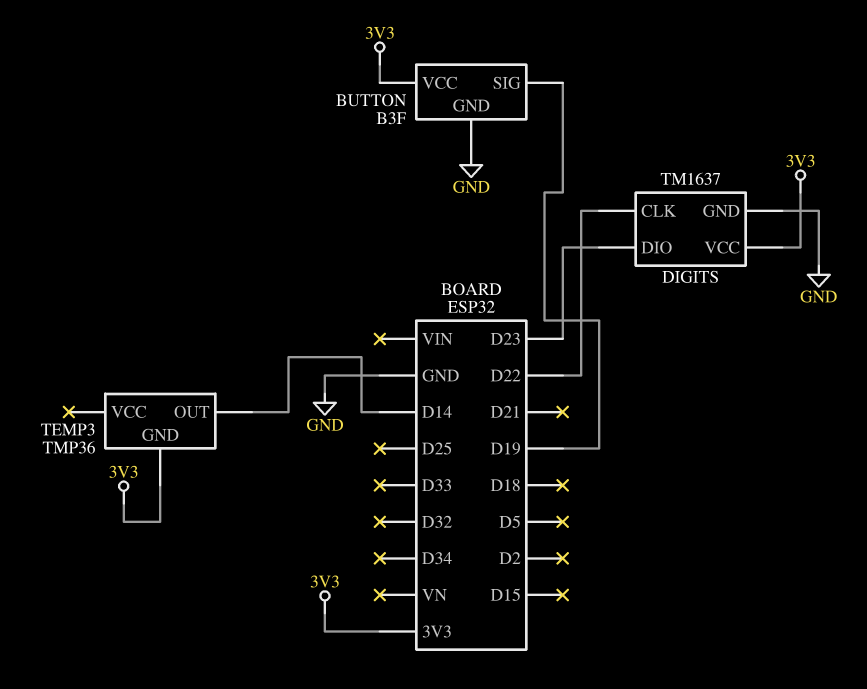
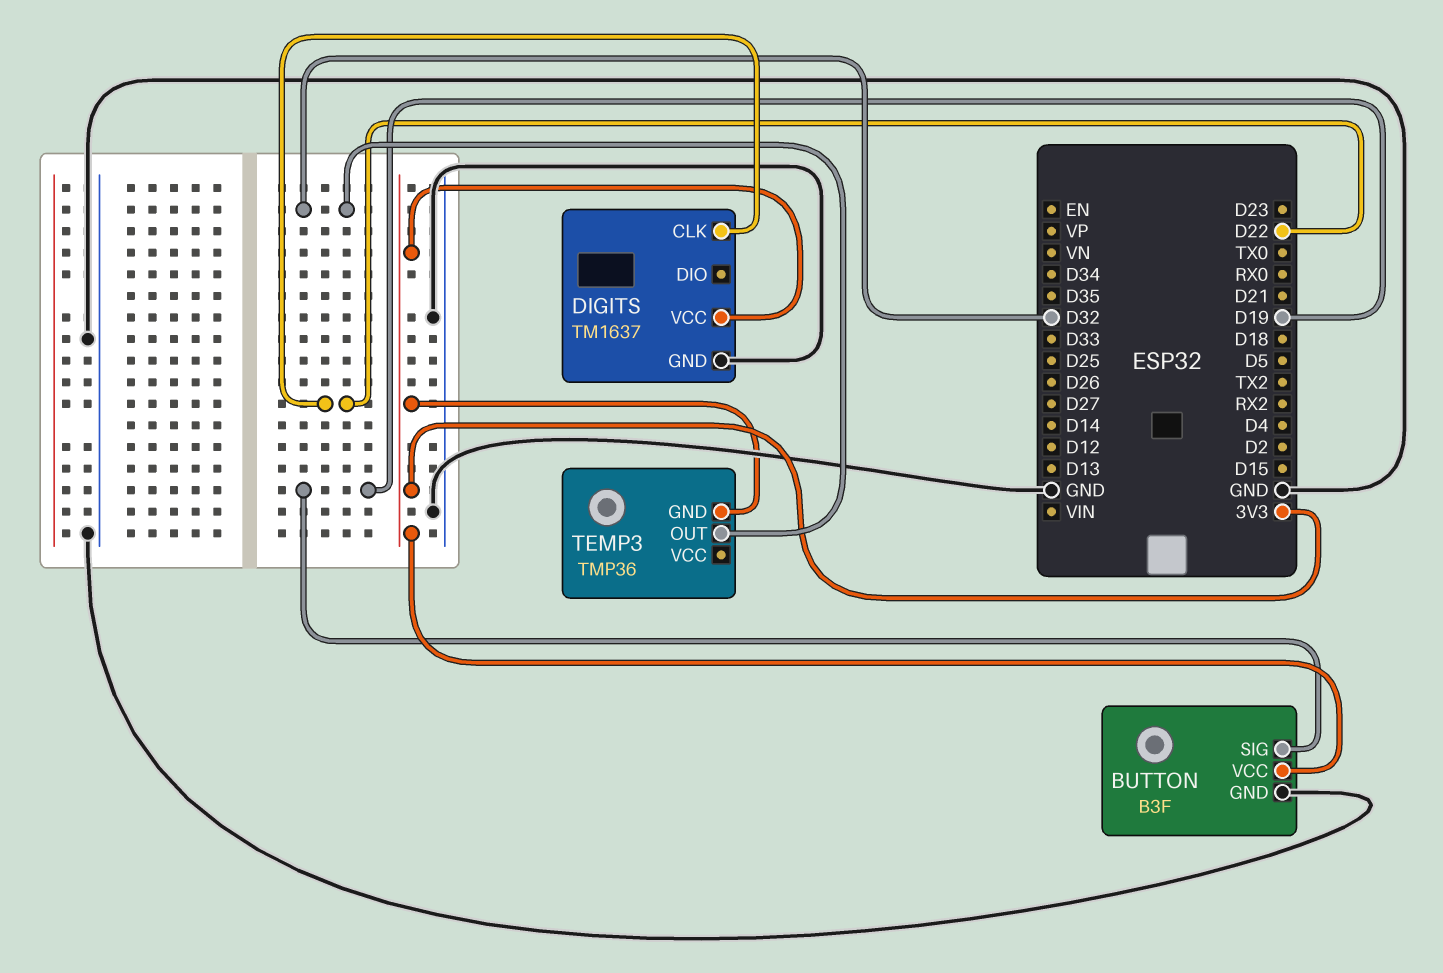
DIGITS pin DIO: D23 -> none
TEMP3 pin OUT: D14 -> D32

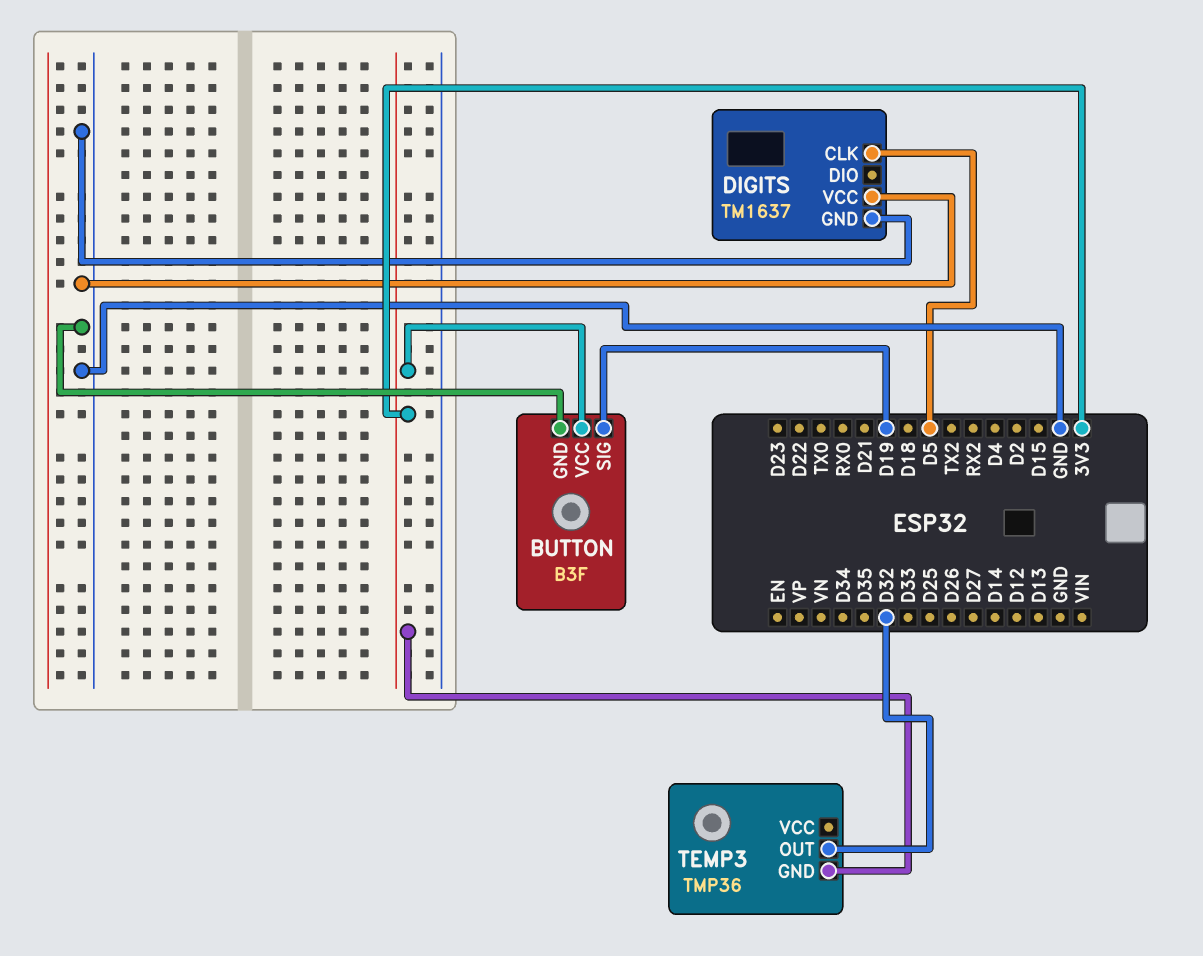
DIGITS pin CLK: D22 -> D5
DIGITS pin VCC: 3V3 -> GND

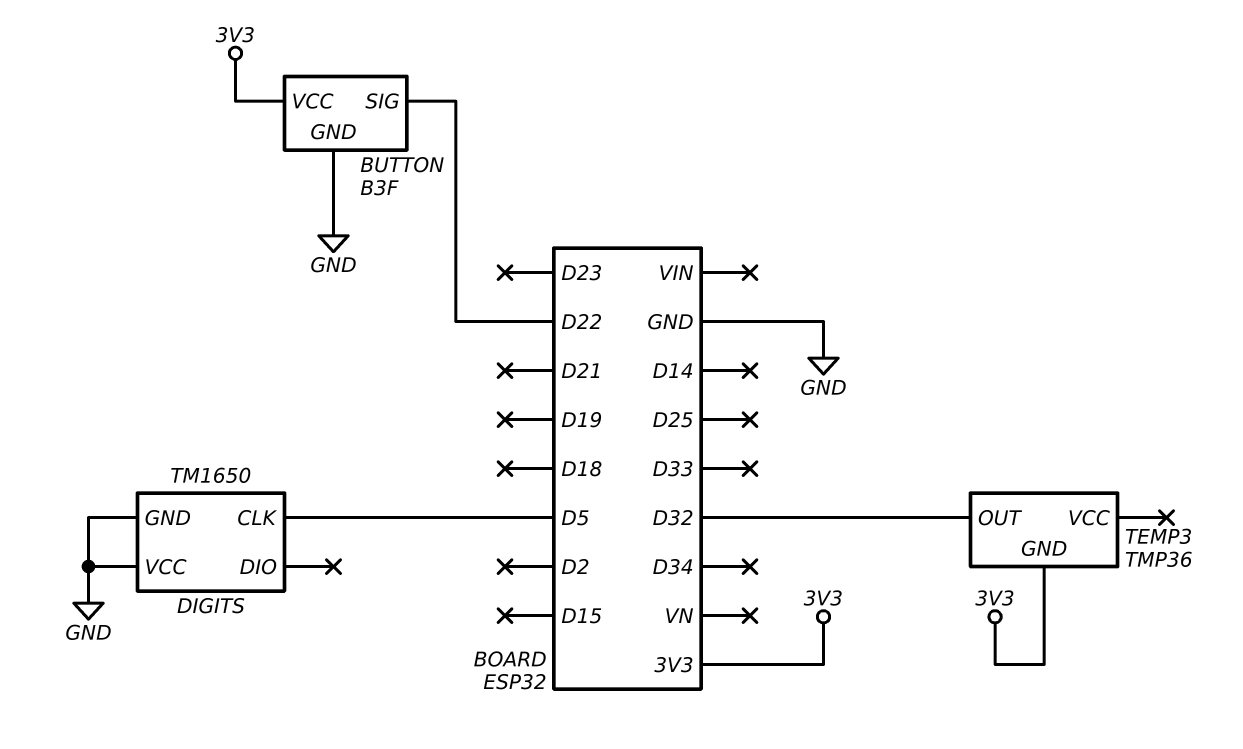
BUTTON pin SIG: D19 -> D22
DIGITS: TM1637 -> TM1650

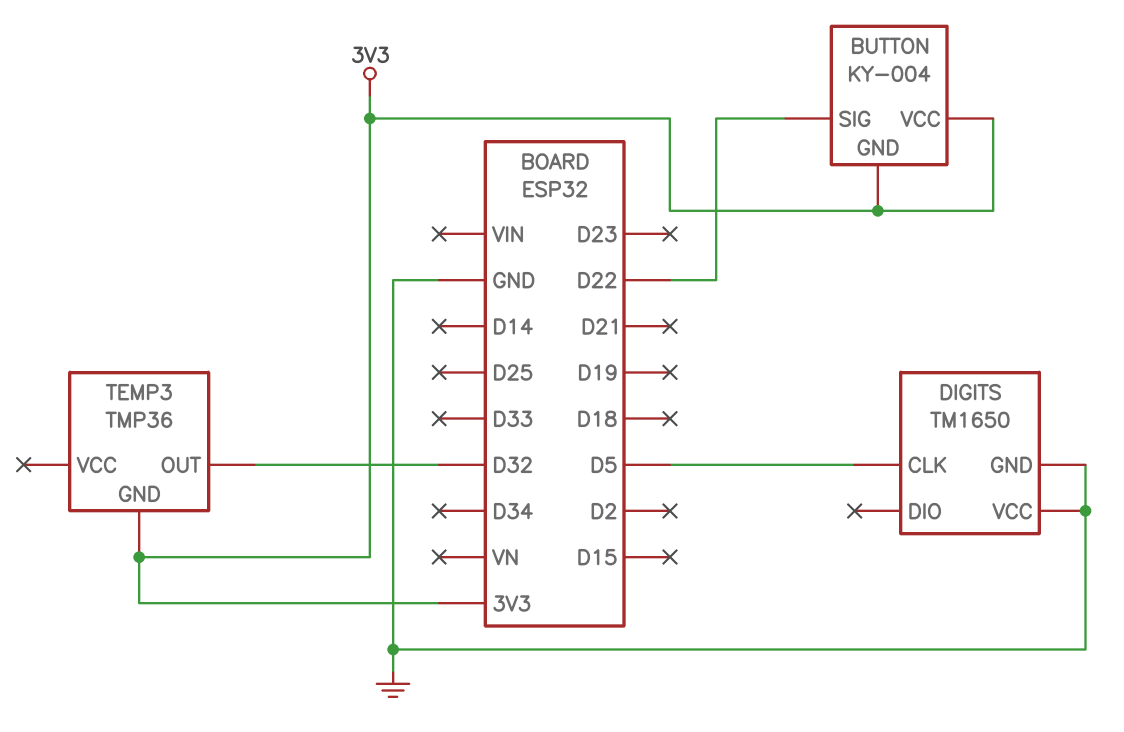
BUTTON: B3F -> KY-004
BUTTON pin GND: GND -> 3V3

